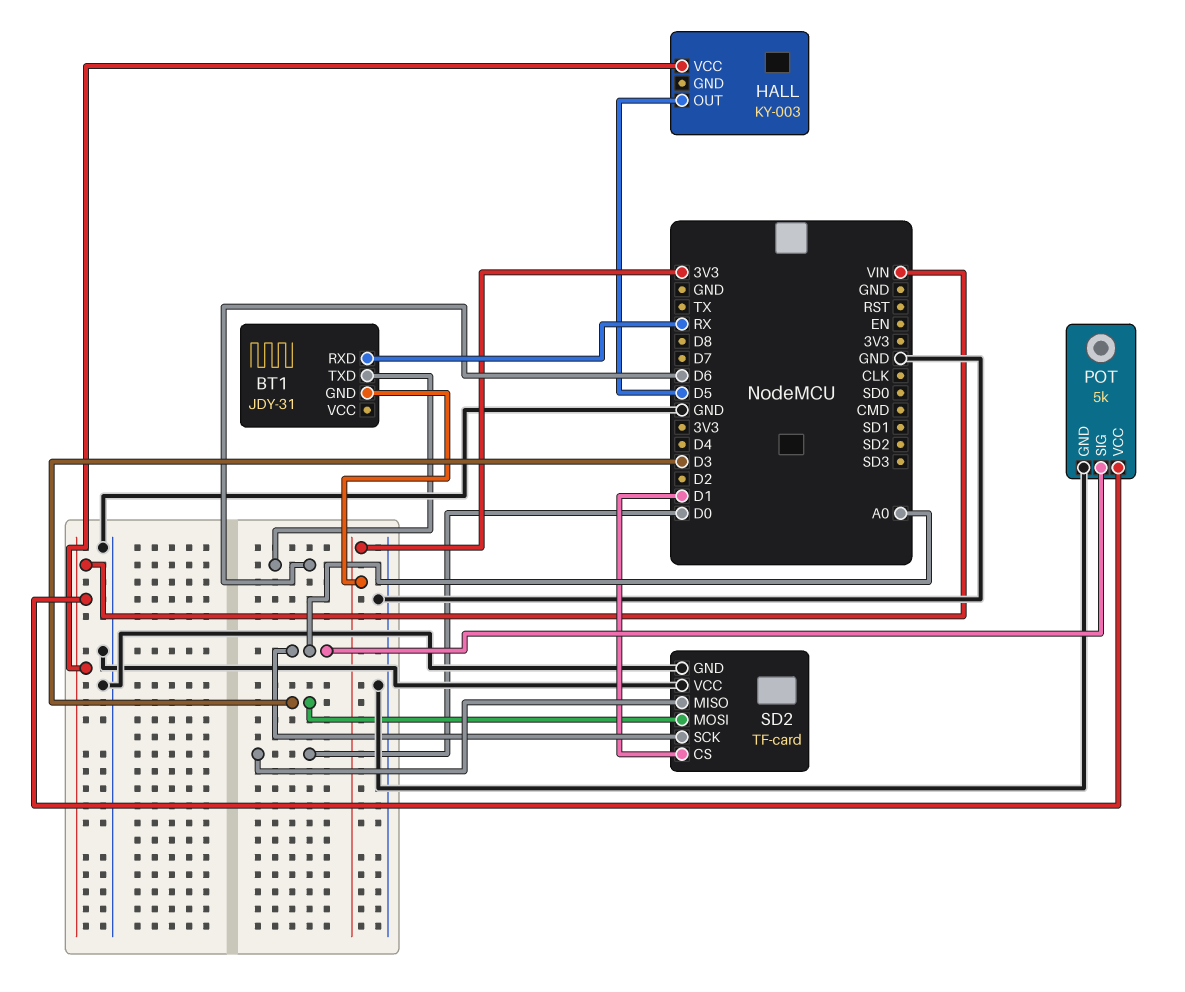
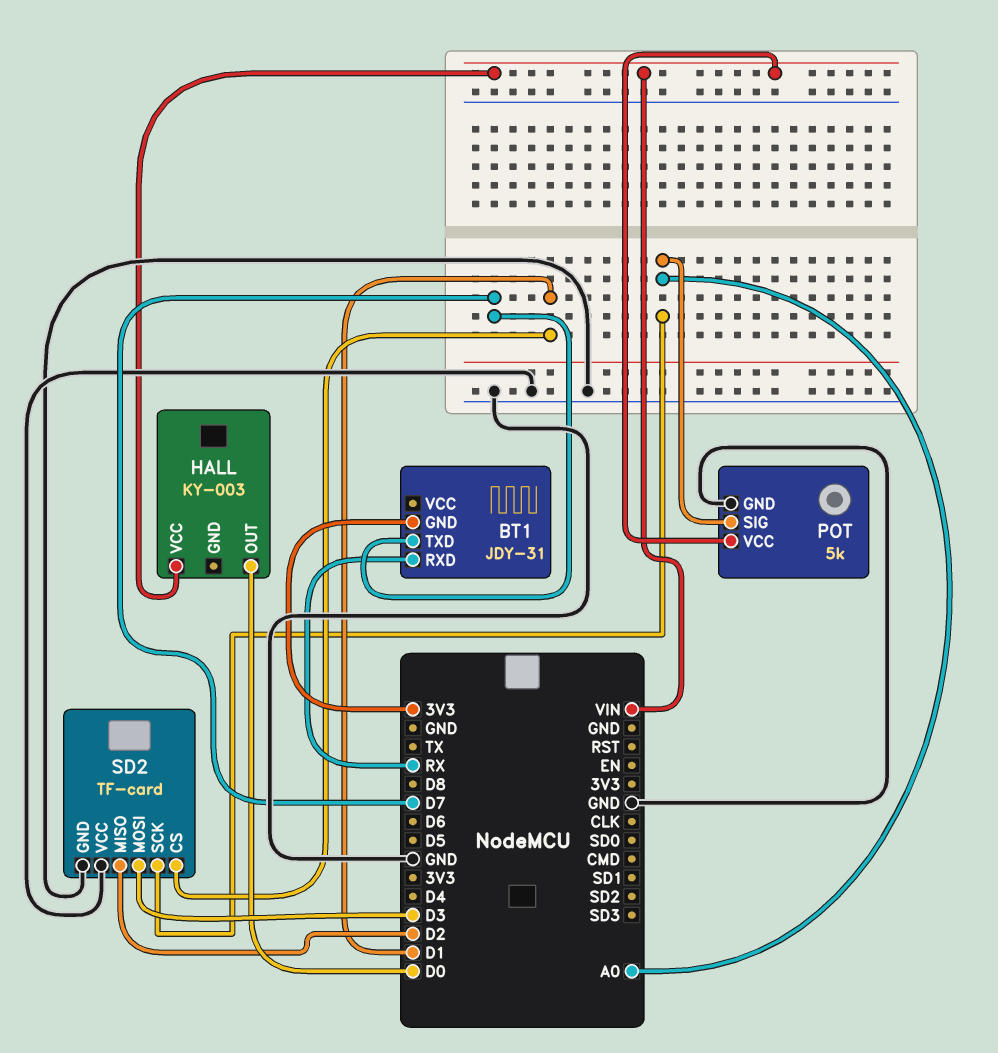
BT1 pin TXD: D6 -> D7
HALL pin OUT: D5 -> D0
SD2 pin MISO: D0 -> D2

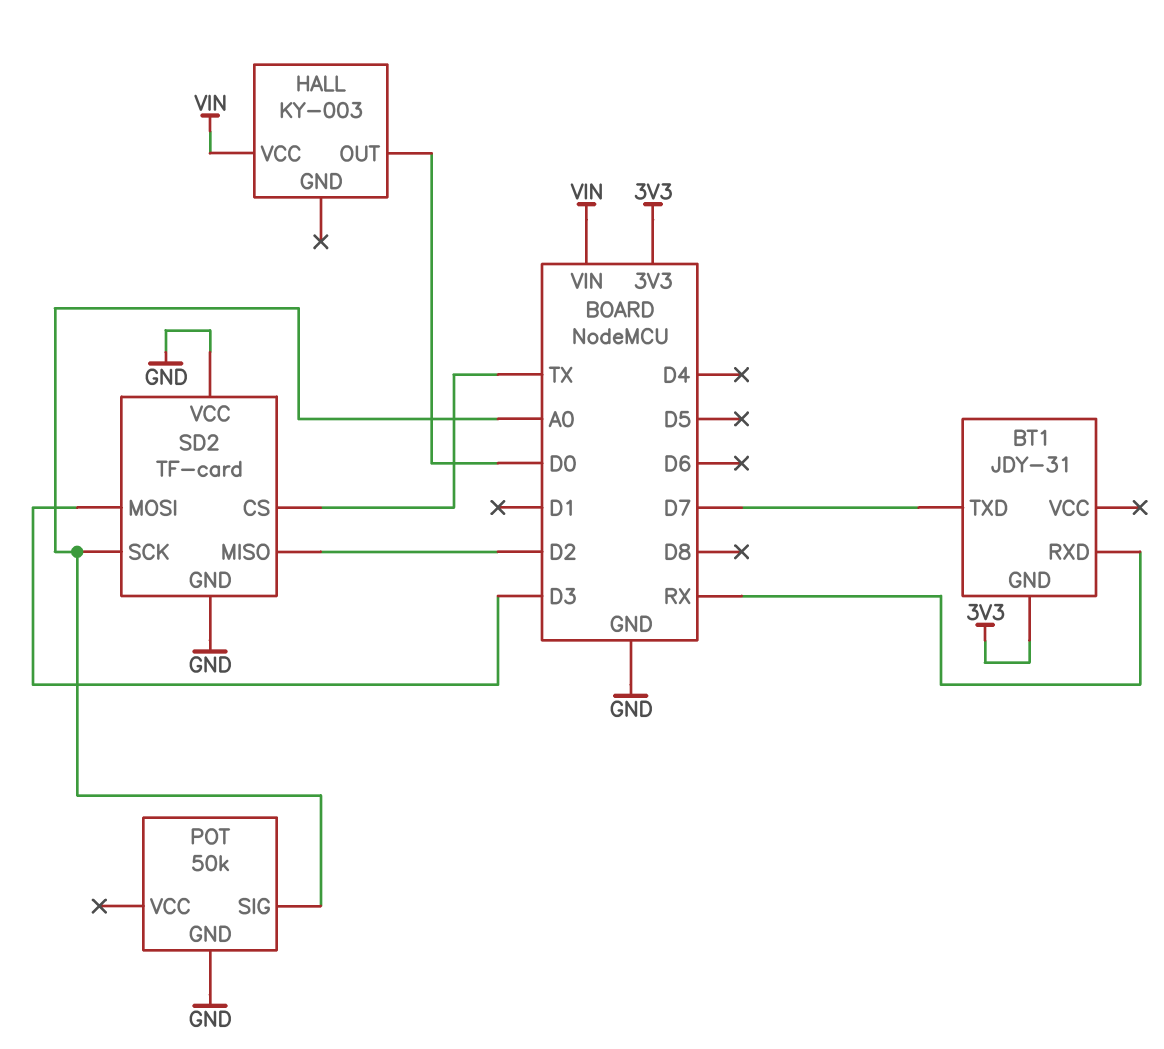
POT: 5k -> 50k
POT pin VCC: VIN -> none
SD2 pin CS: D1 -> TX

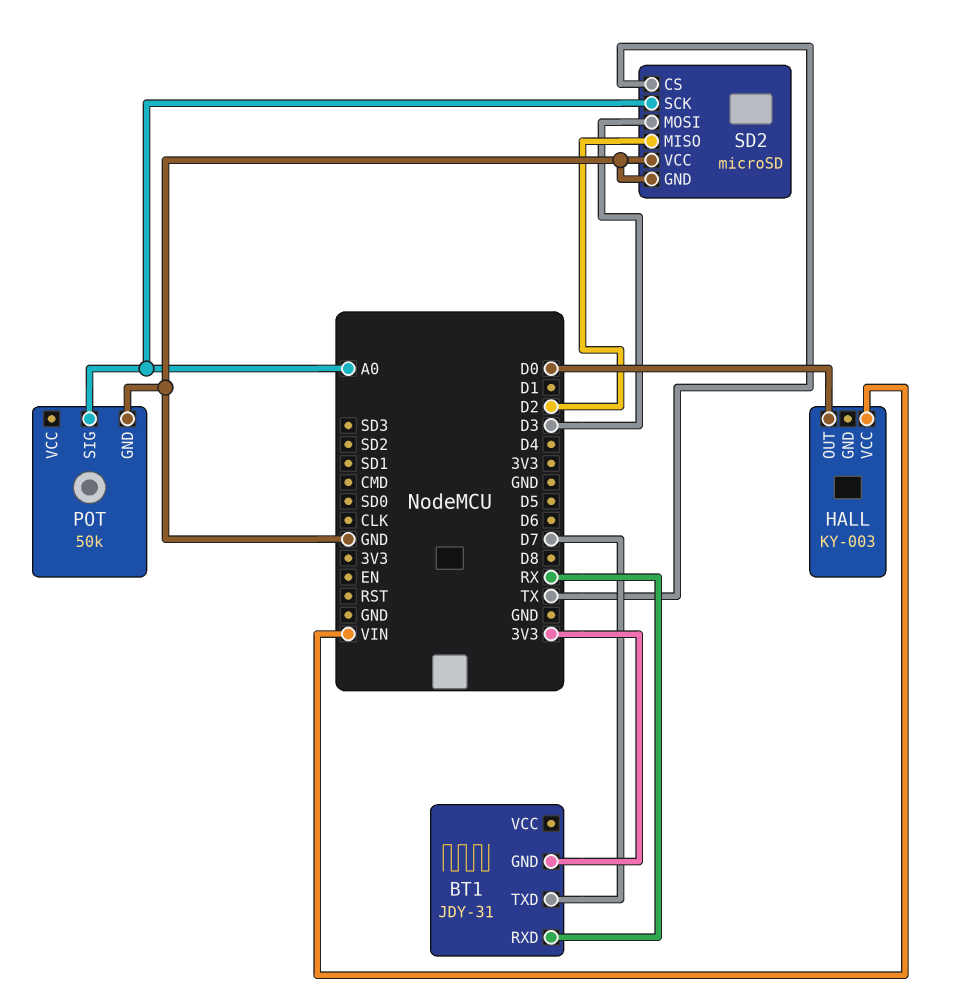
SD2: TF-card -> microSD

